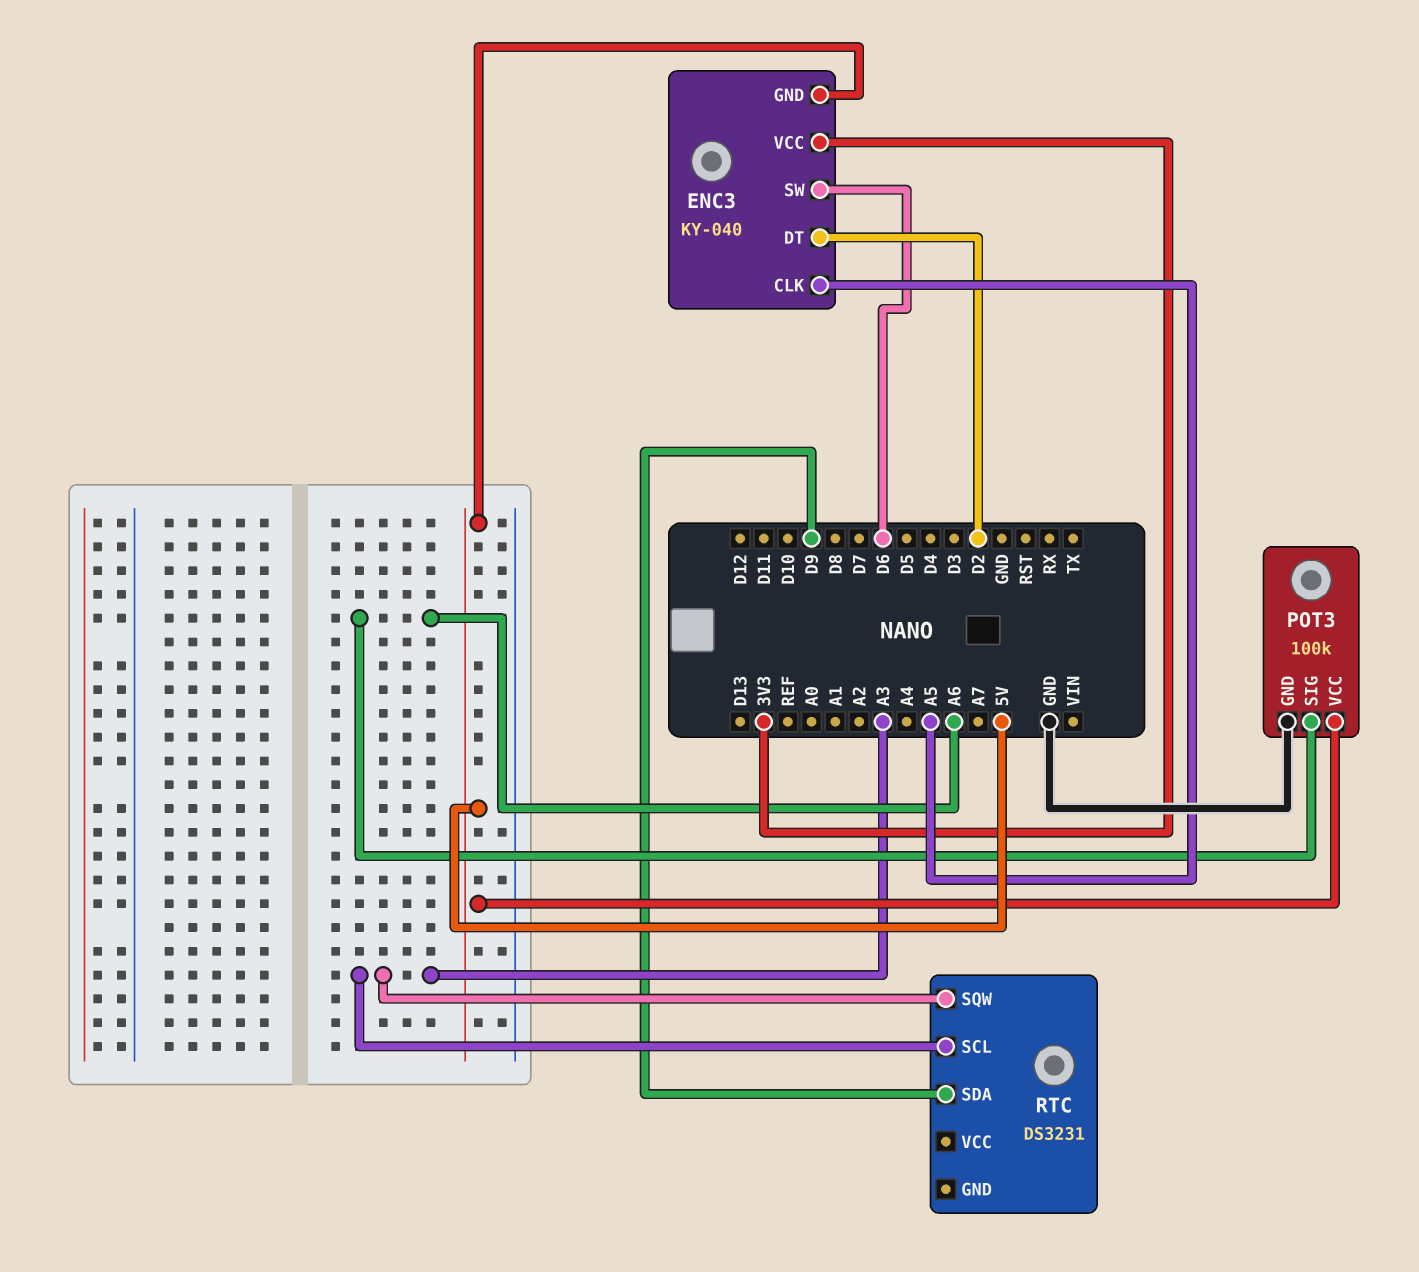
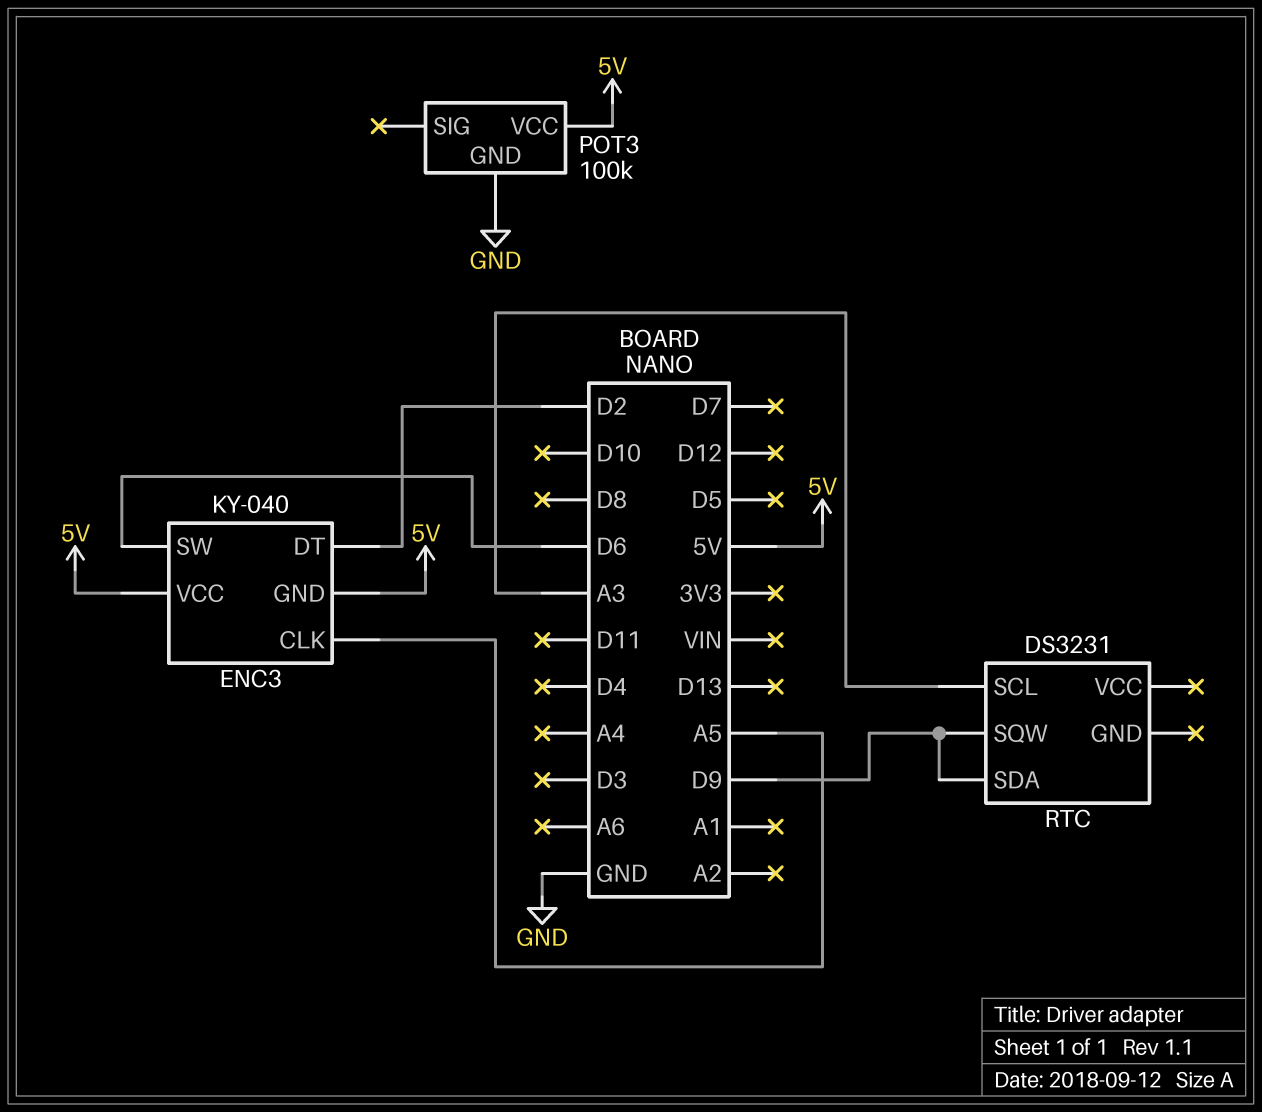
ENC3 pin VCC: 3V3 -> 5V
POT3 pin SIG: A6 -> none
RTC pin SQW: A3 -> D9

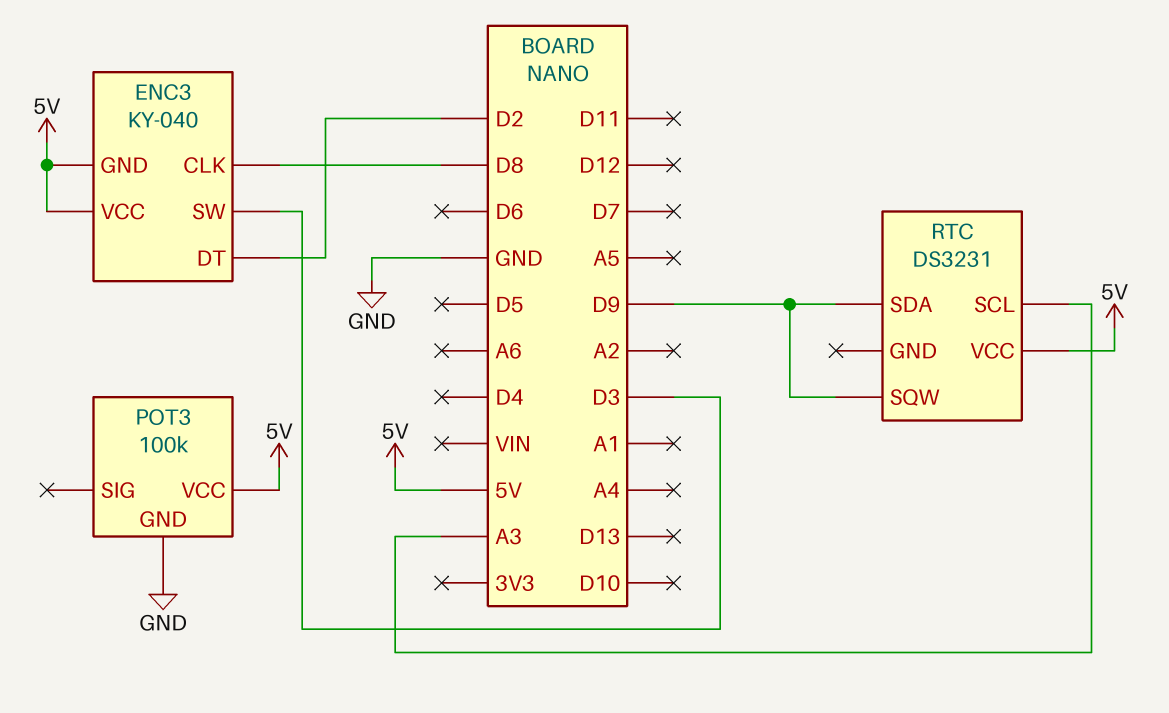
ENC3 pin CLK: A5 -> D8
ENC3 pin SW: D6 -> D3
RTC pin VCC: none -> 5V

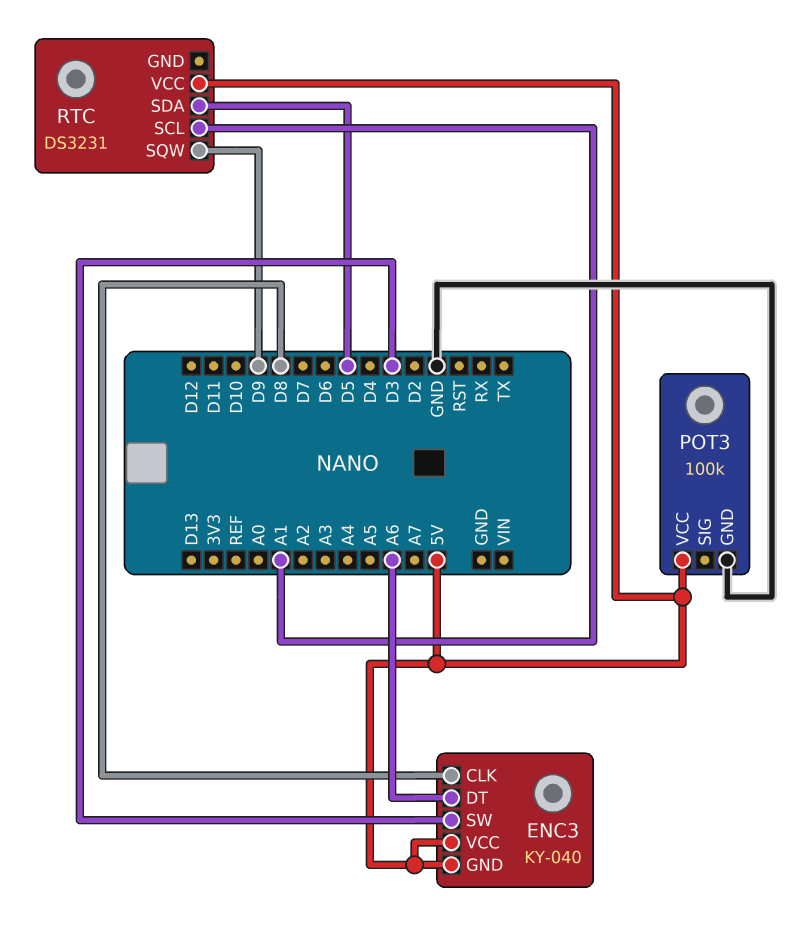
ENC3 pin DT: D2 -> A6
RTC pin SCL: A3 -> A1
RTC pin SDA: D9 -> D5

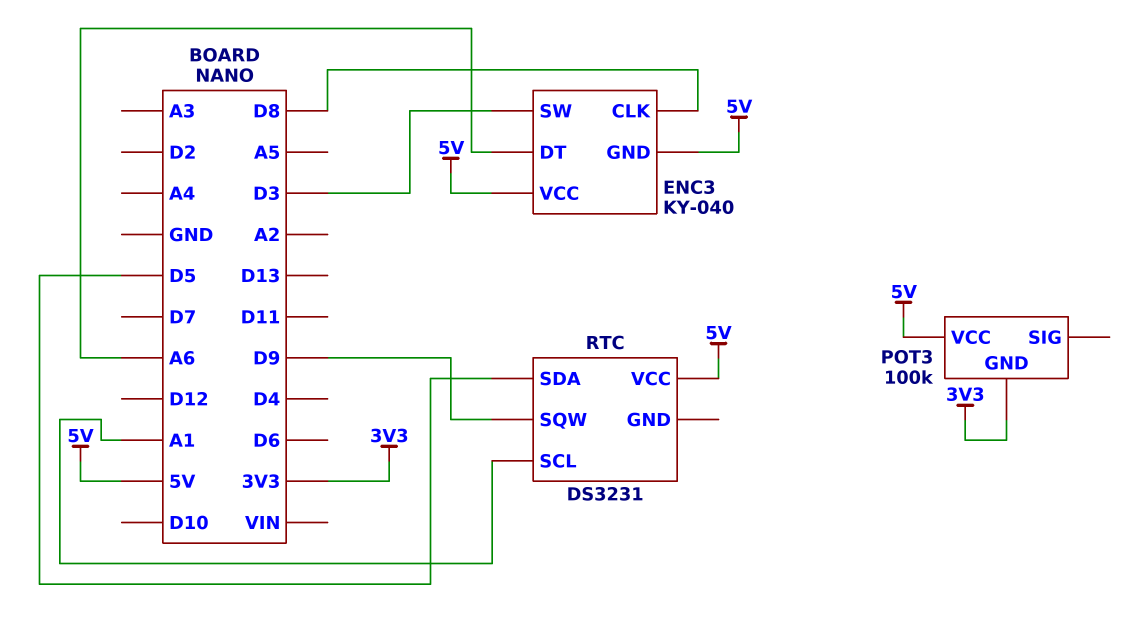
POT3 pin GND: GND -> 3V3

